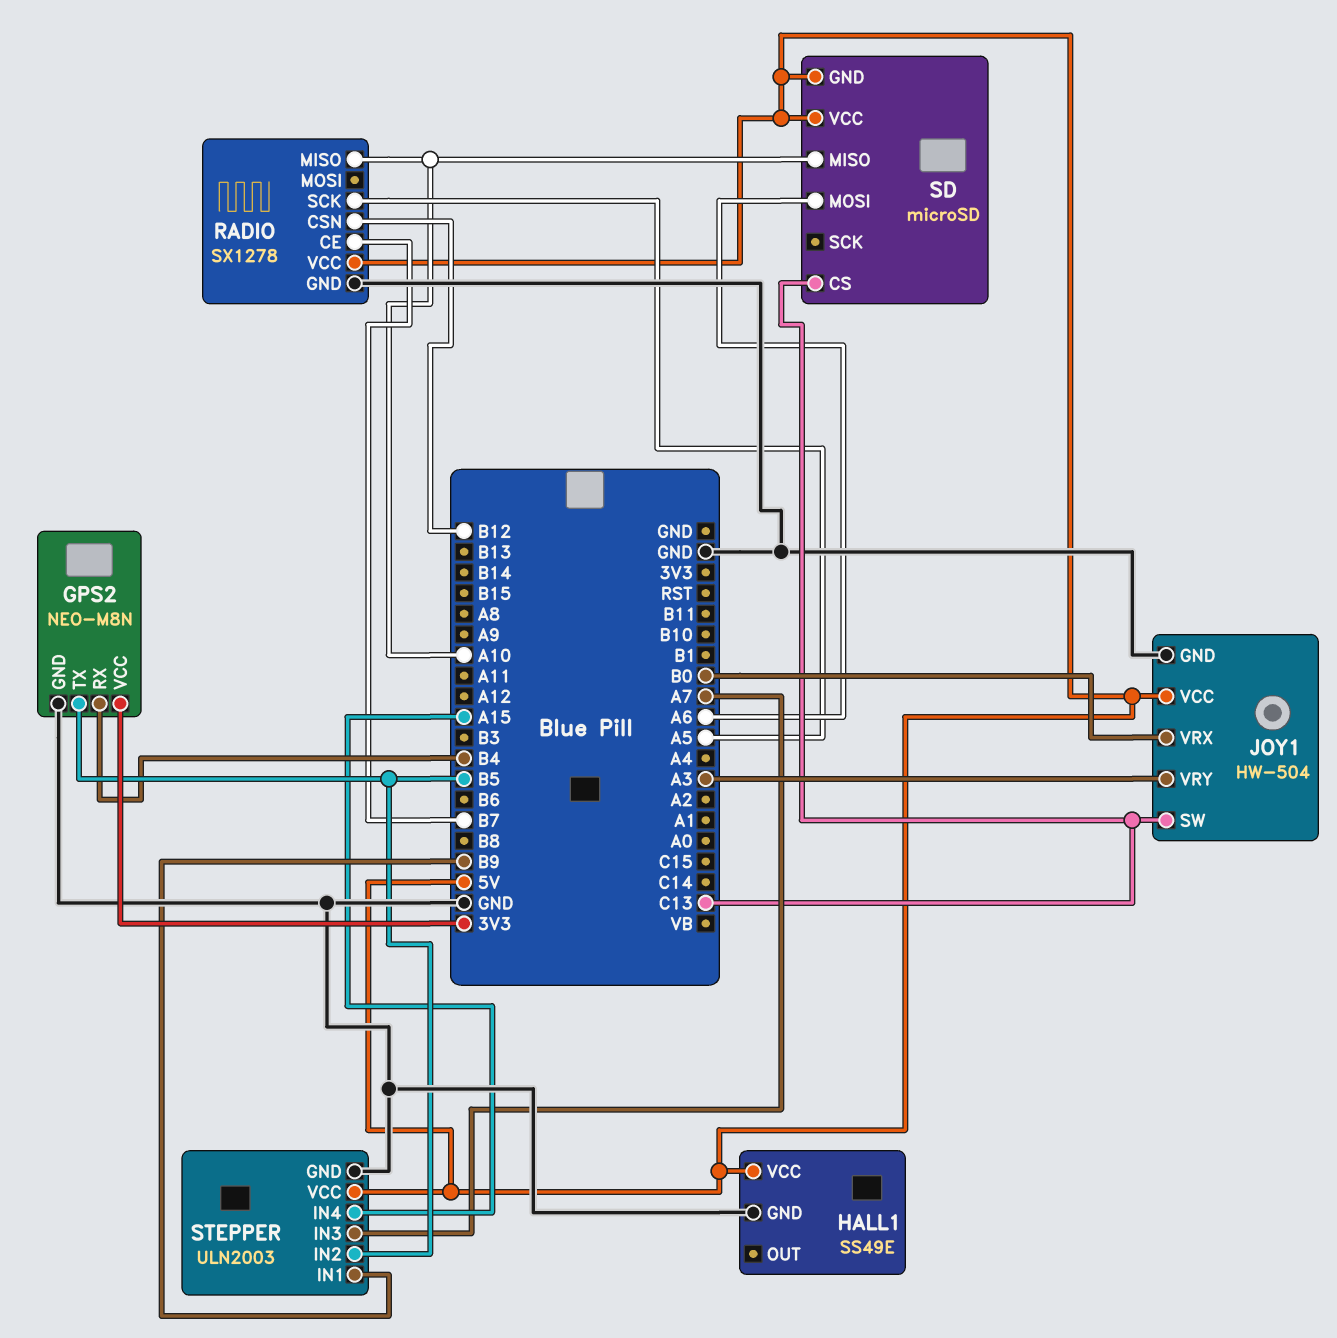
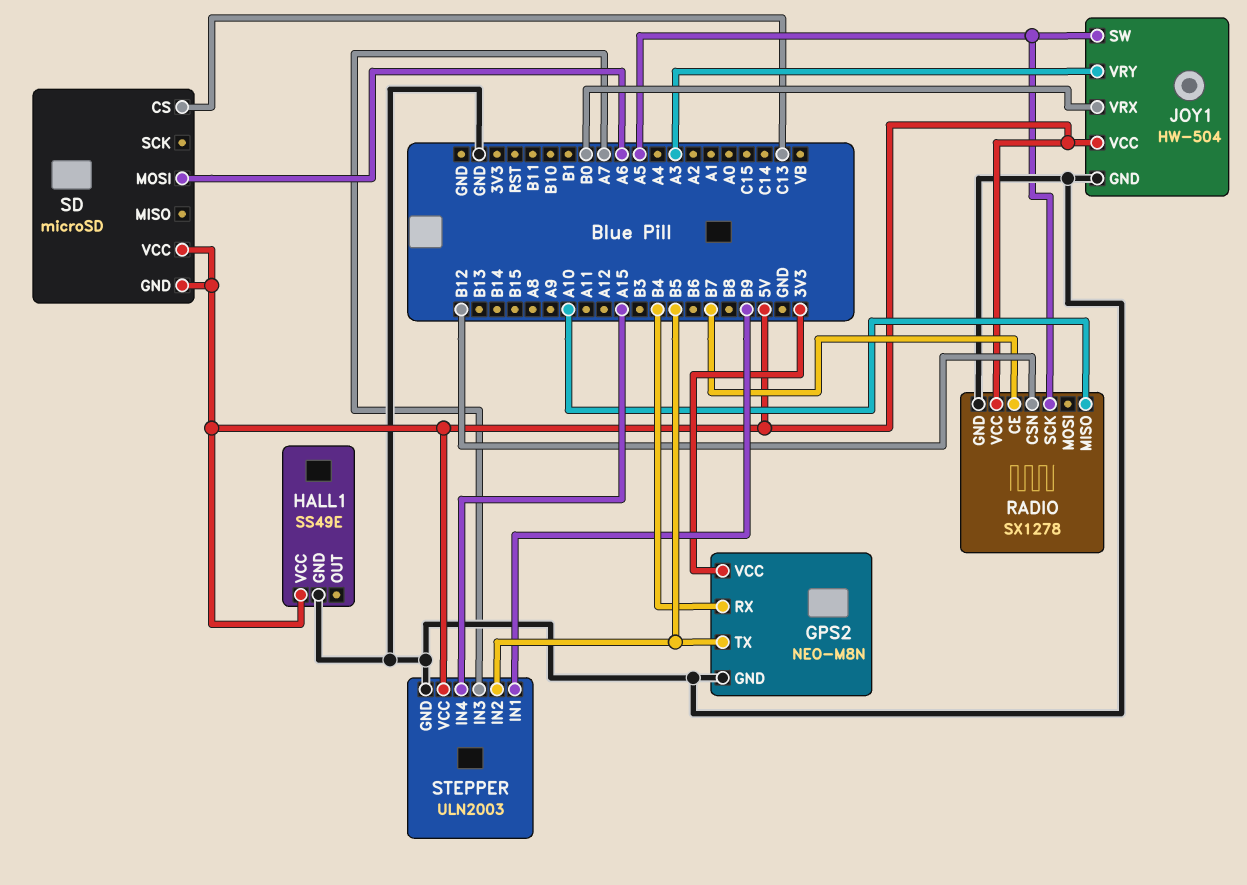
JOY1 pin SW: C13 -> A5
SD pin MISO: A10 -> none

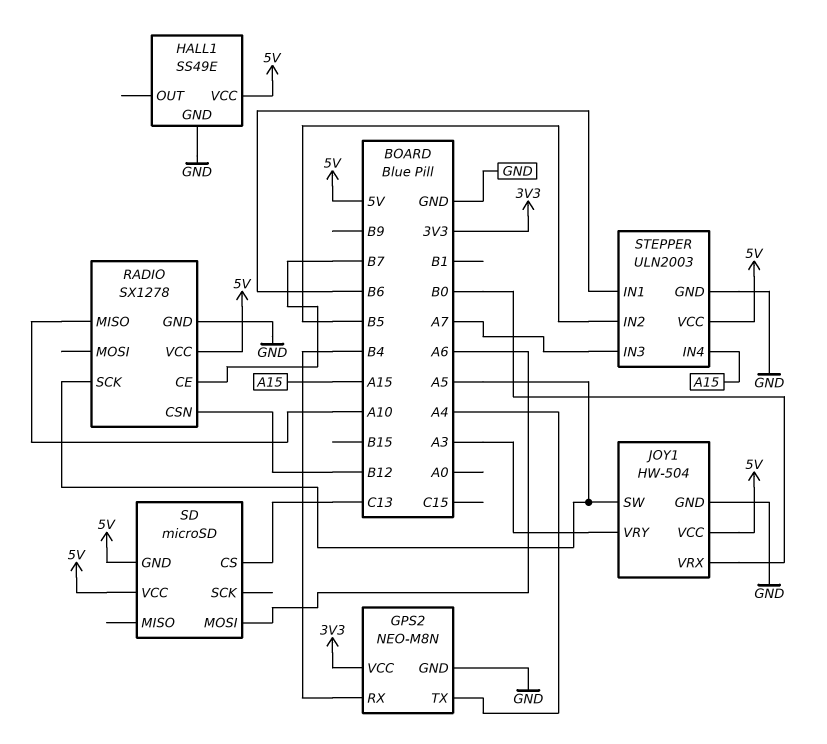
GPS2 pin TX: B5 -> A4
STEPPER pin IN1: B9 -> B6

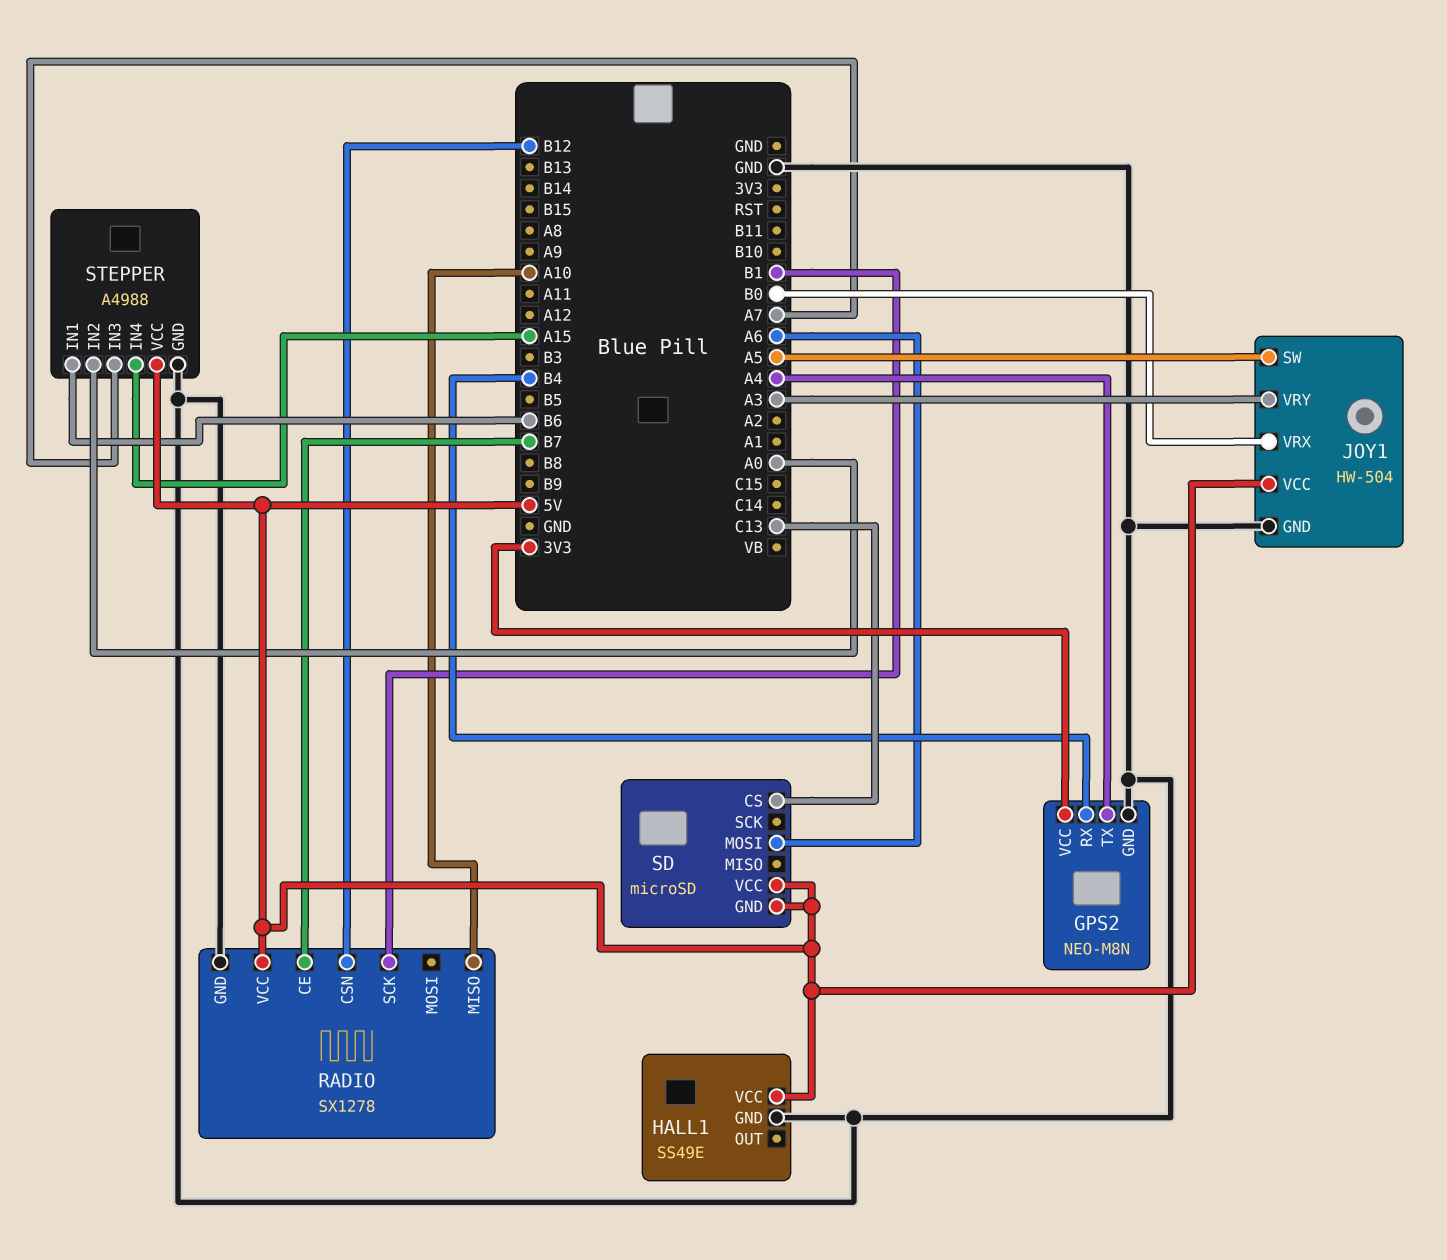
RADIO pin SCK: A5 -> B1
STEPPER: ULN2003 -> A4988
STEPPER pin IN2: B5 -> A0

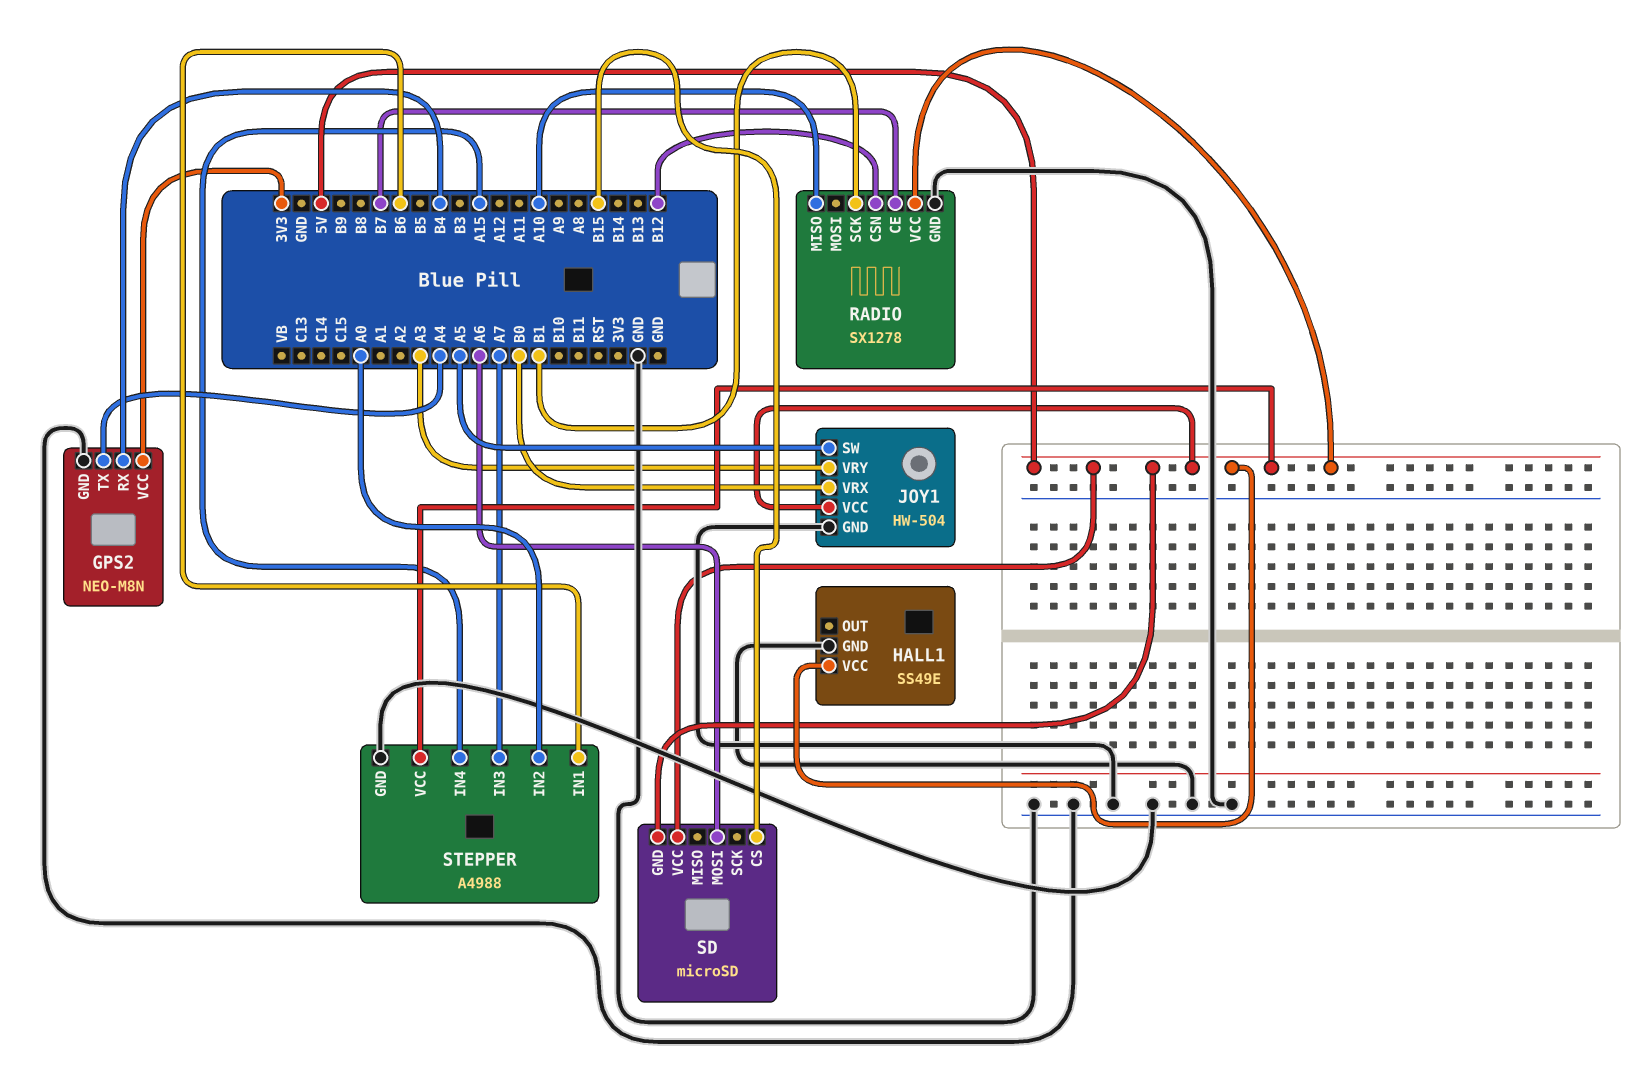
SD pin CS: C13 -> B15

